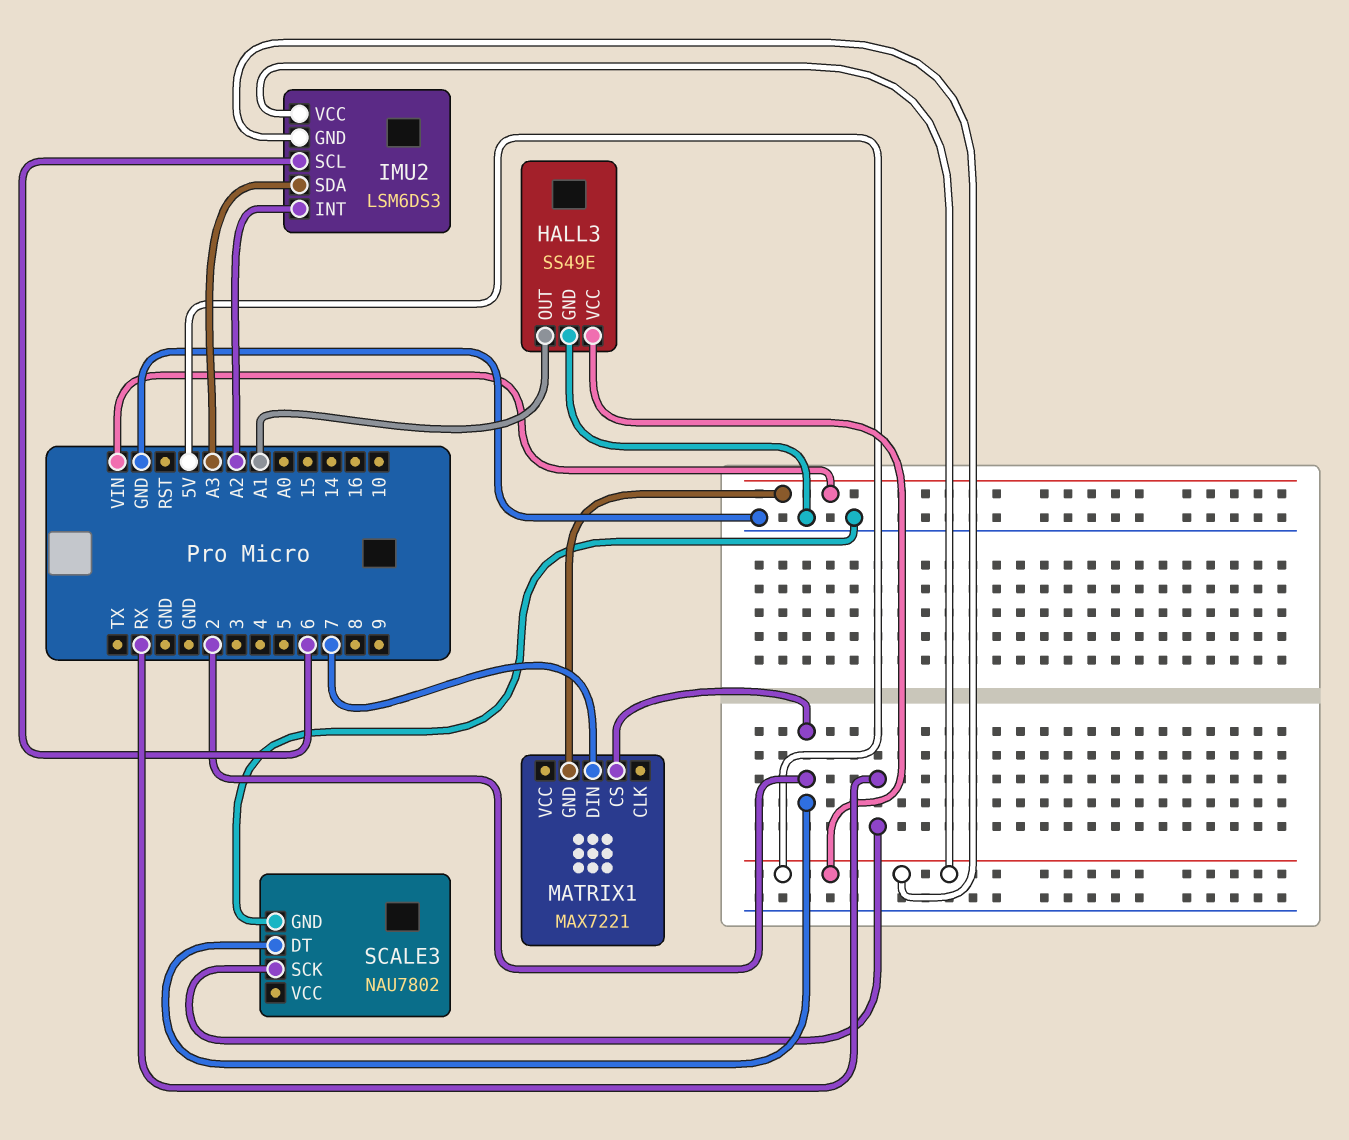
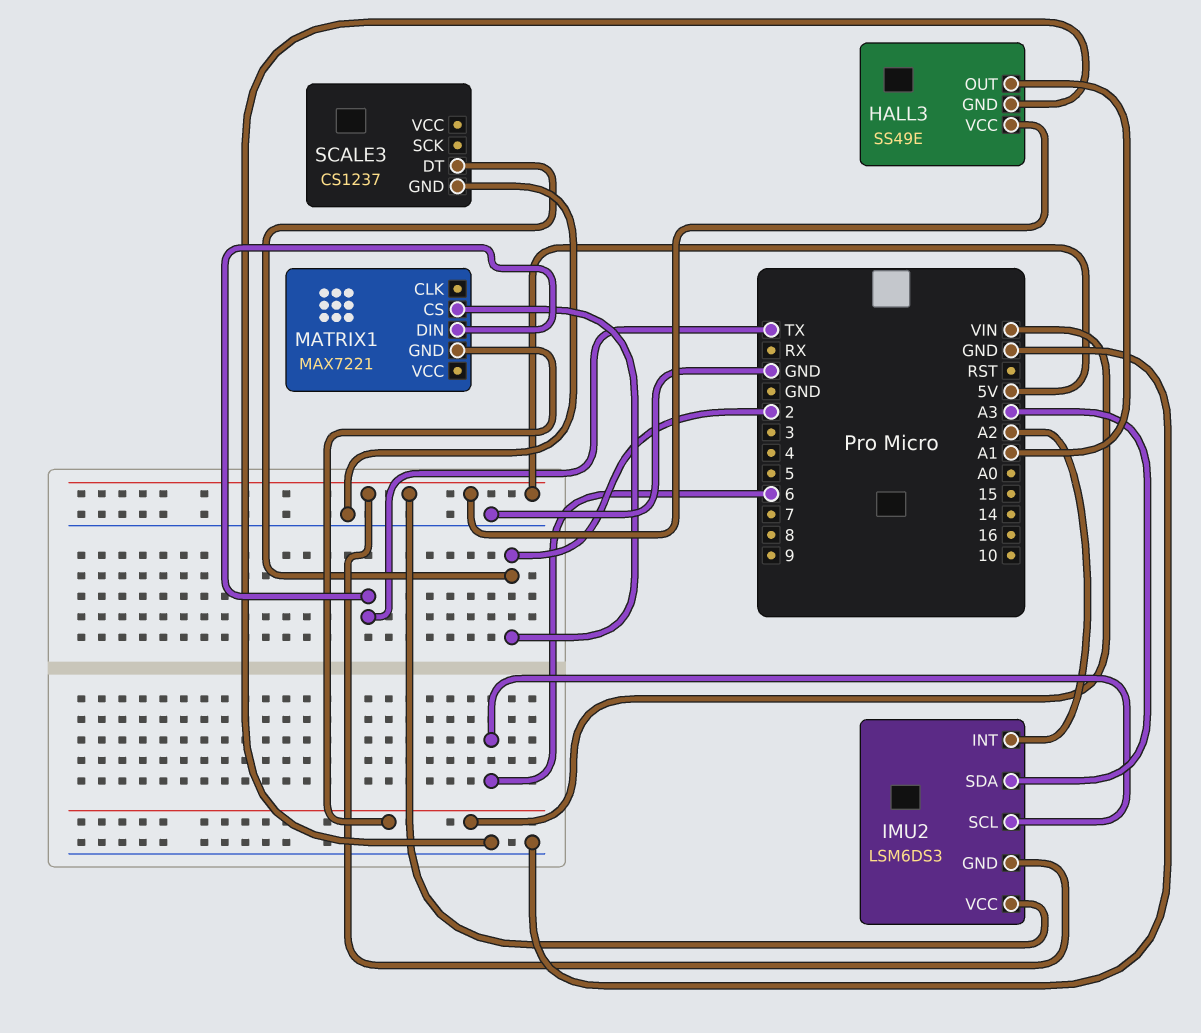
MATRIX1 pin DIN: 7 -> TX
SCALE3: NAU7802 -> CS1237
SCALE3 pin SCK: RX -> none

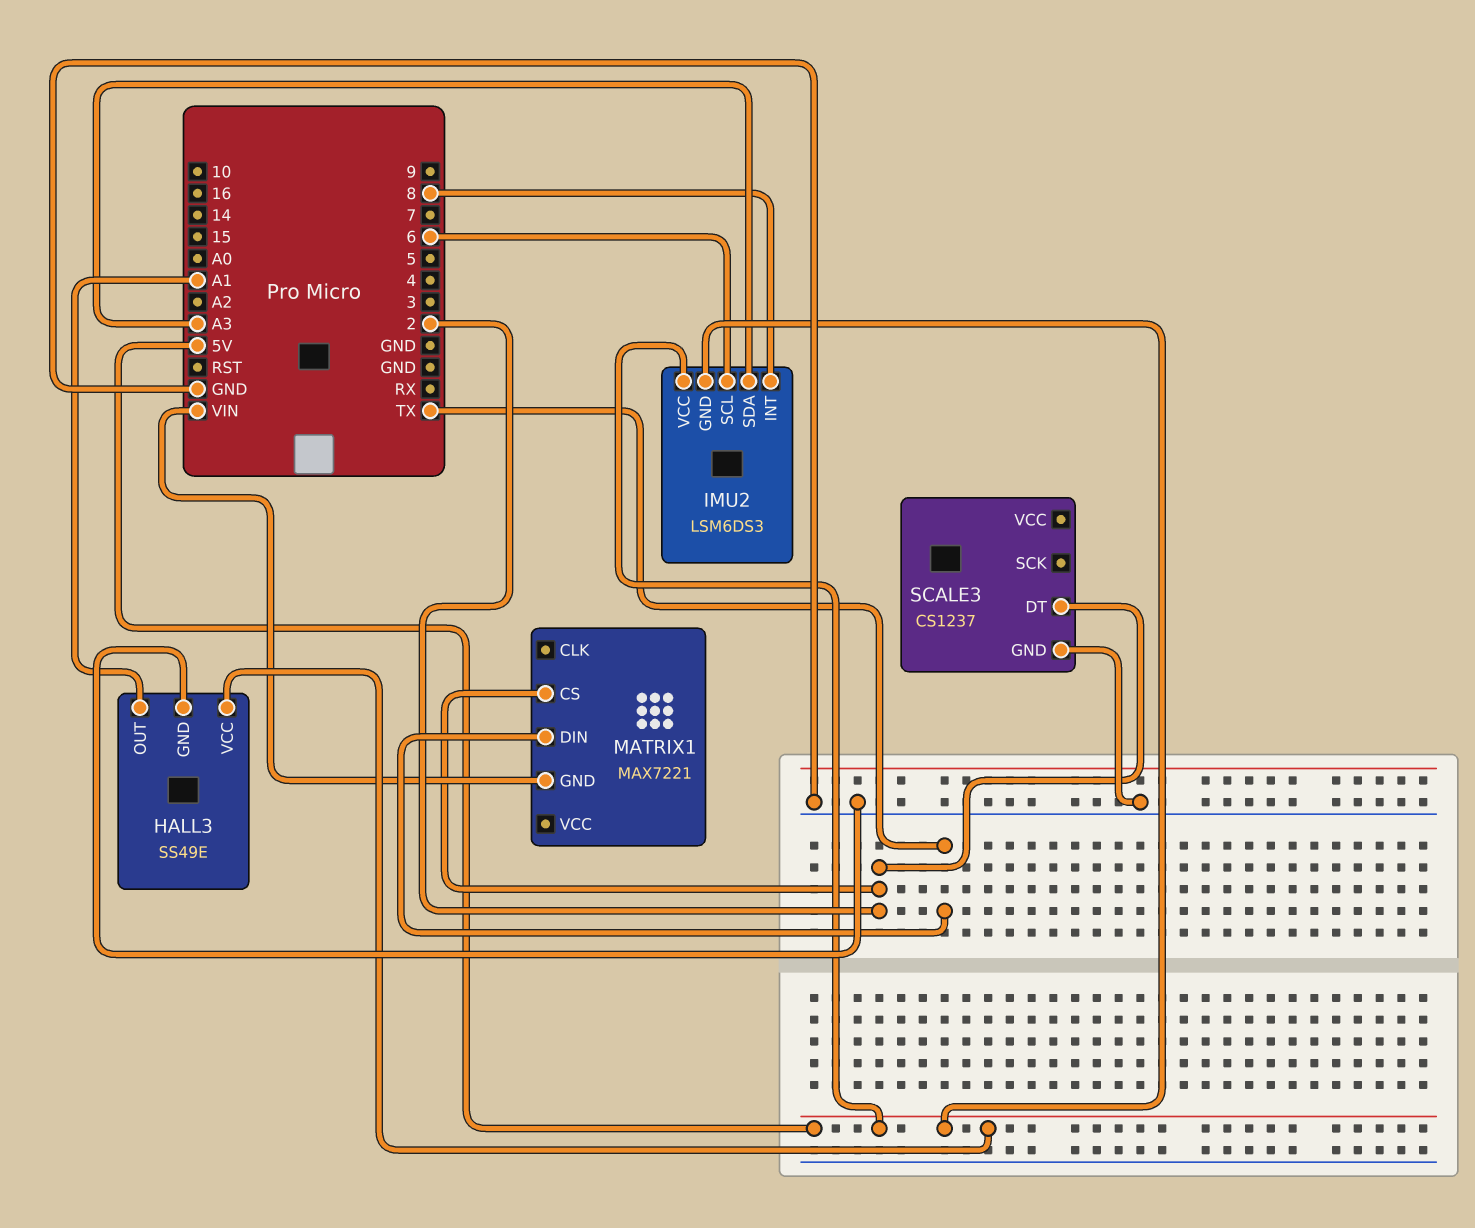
IMU2 pin INT: A2 -> 8

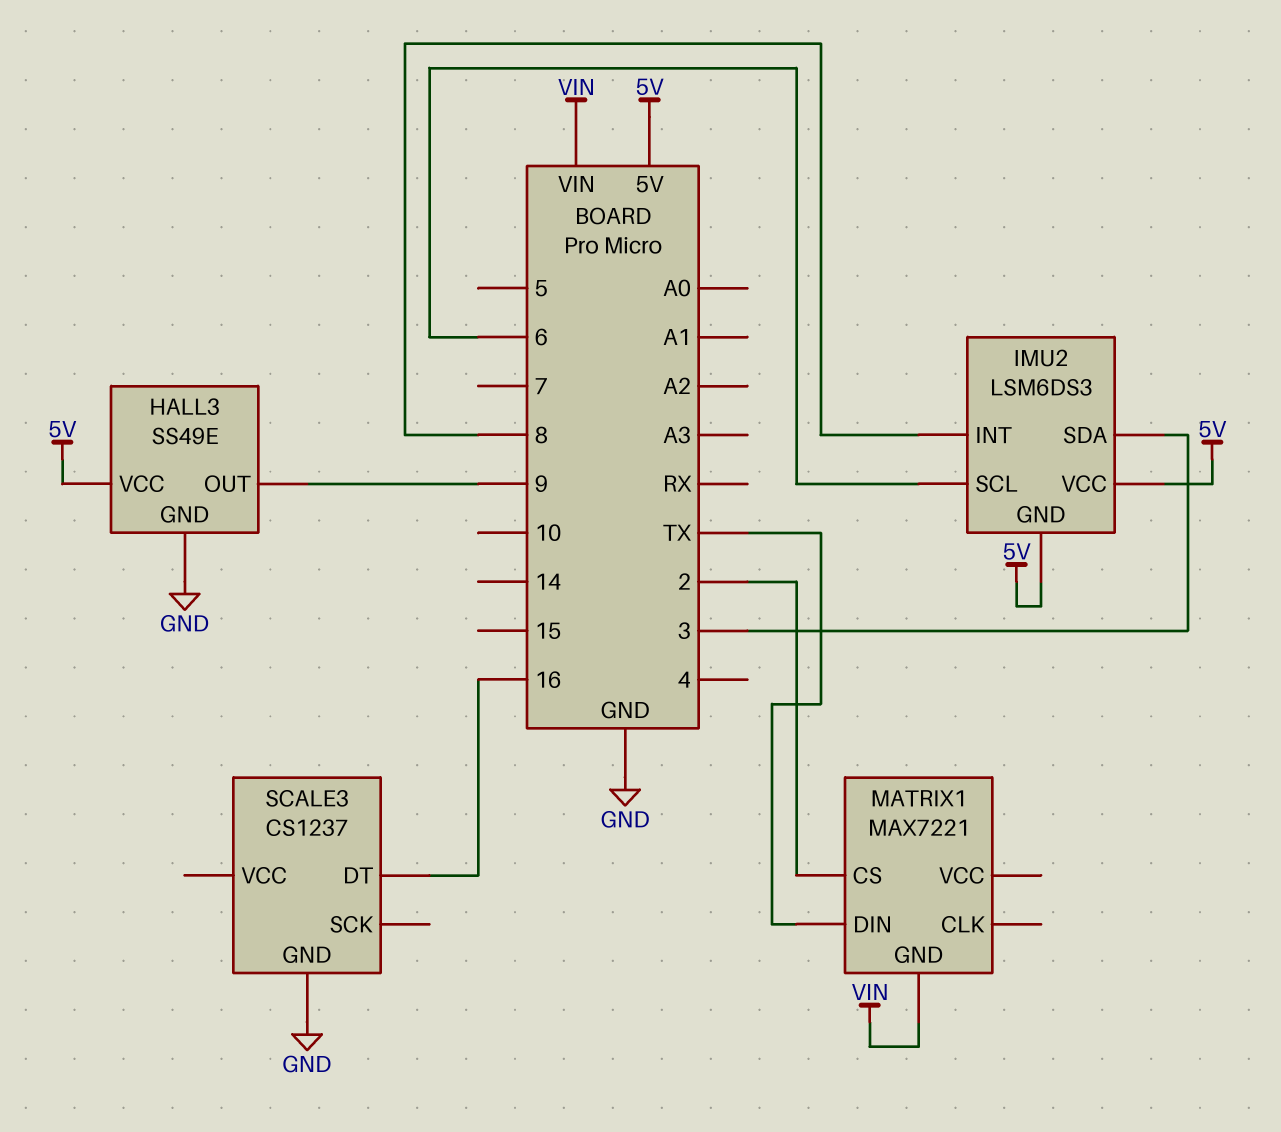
HALL3 pin OUT: A1 -> 9
IMU2 pin SDA: A3 -> 3
SCALE3 pin DT: 2 -> 16

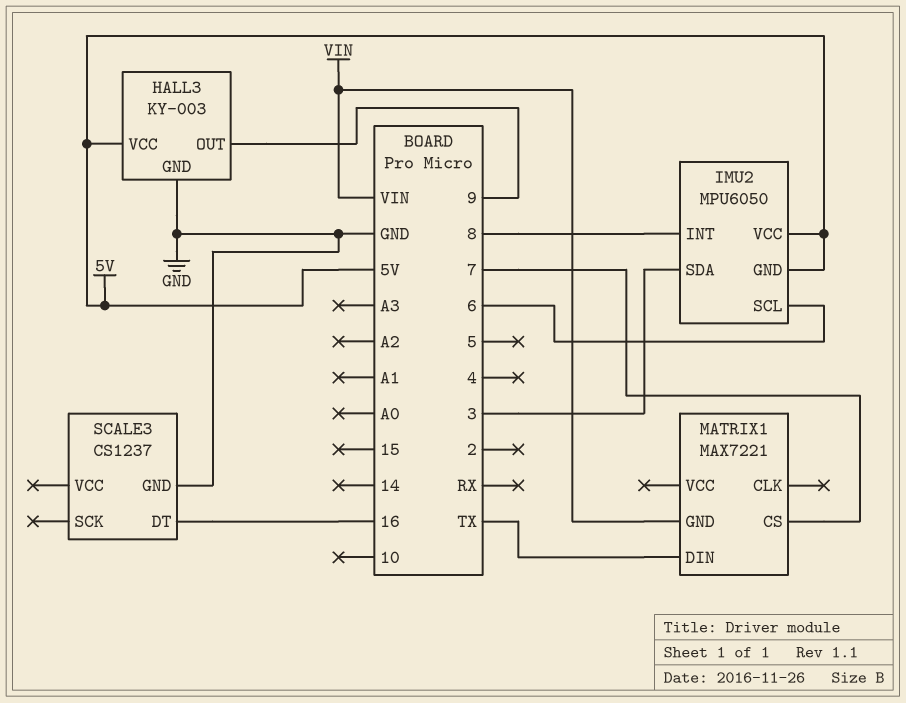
HALL3: SS49E -> KY-003
IMU2: LSM6DS3 -> MPU6050
MATRIX1 pin CS: 2 -> 7

